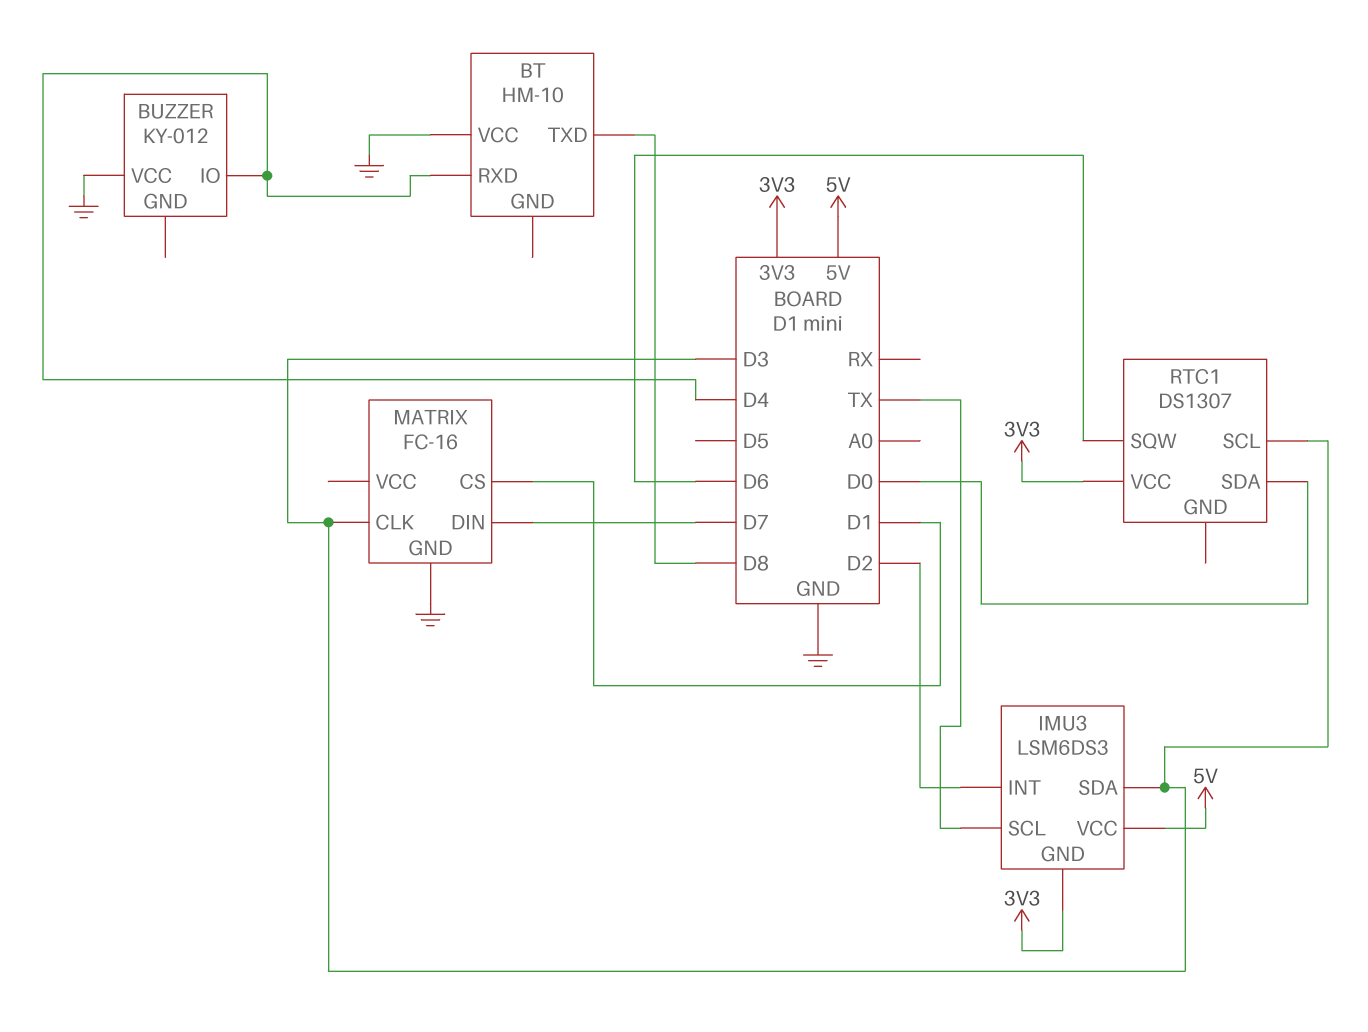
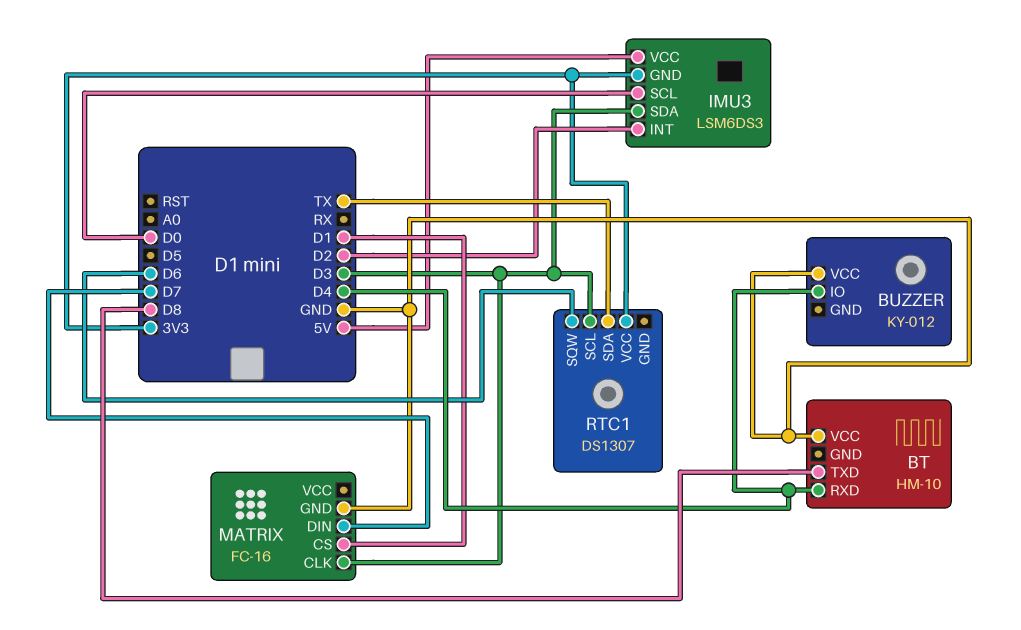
IMU3 pin SCL: TX -> D0
RTC1 pin SDA: D0 -> TX

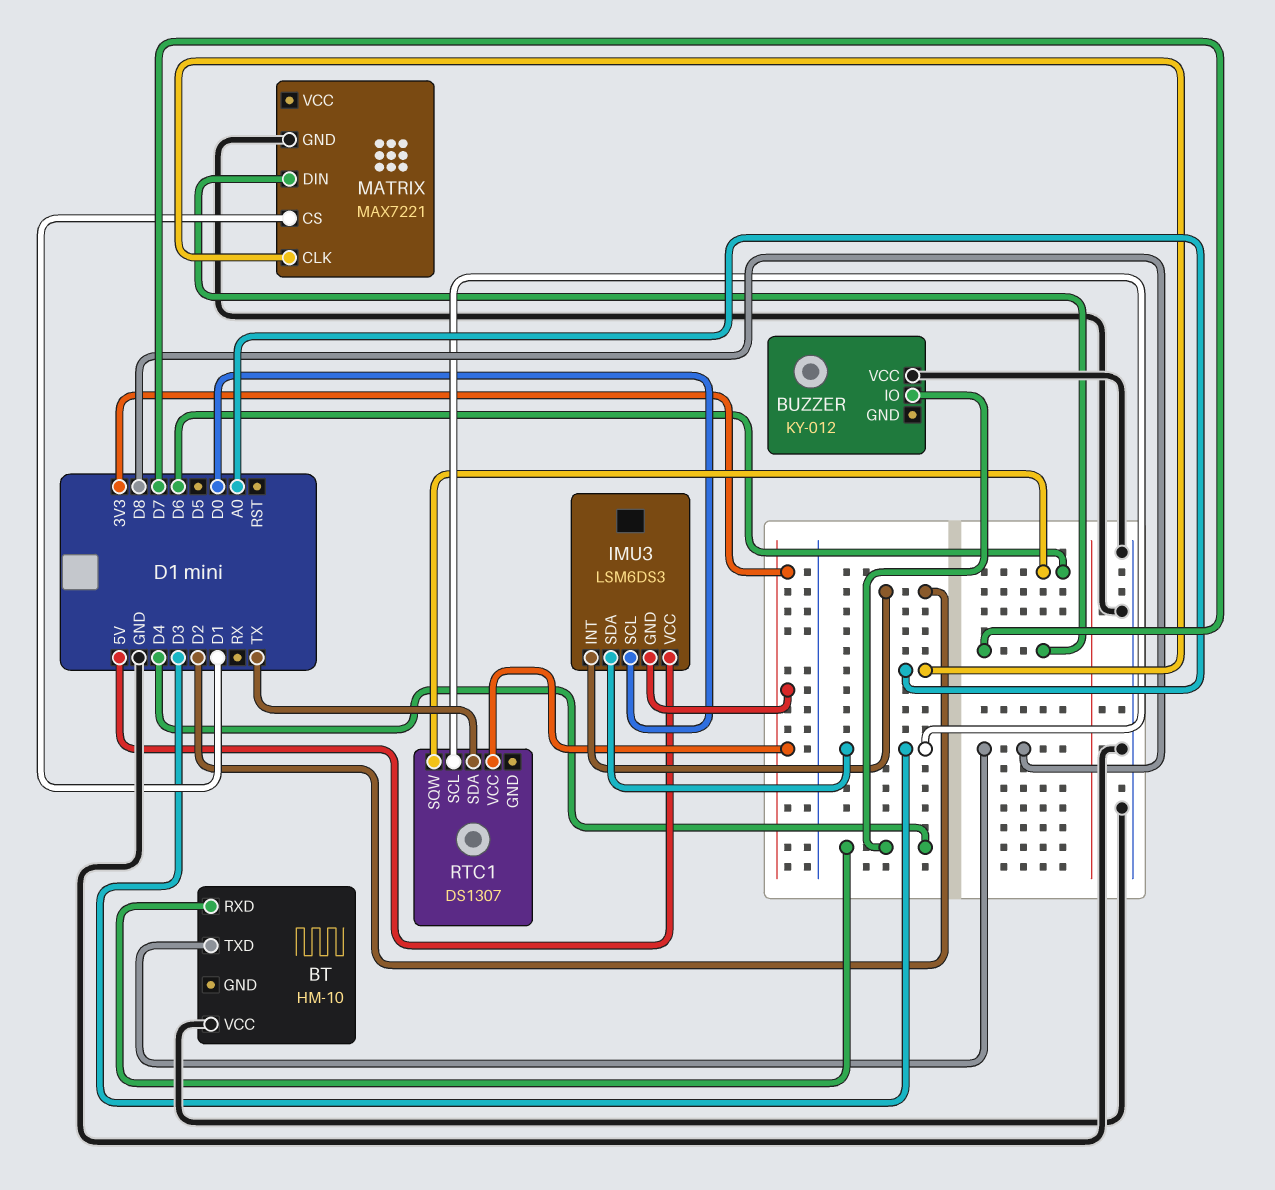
MATRIX: FC-16 -> MAX7221
MATRIX pin CLK: D3 -> A0

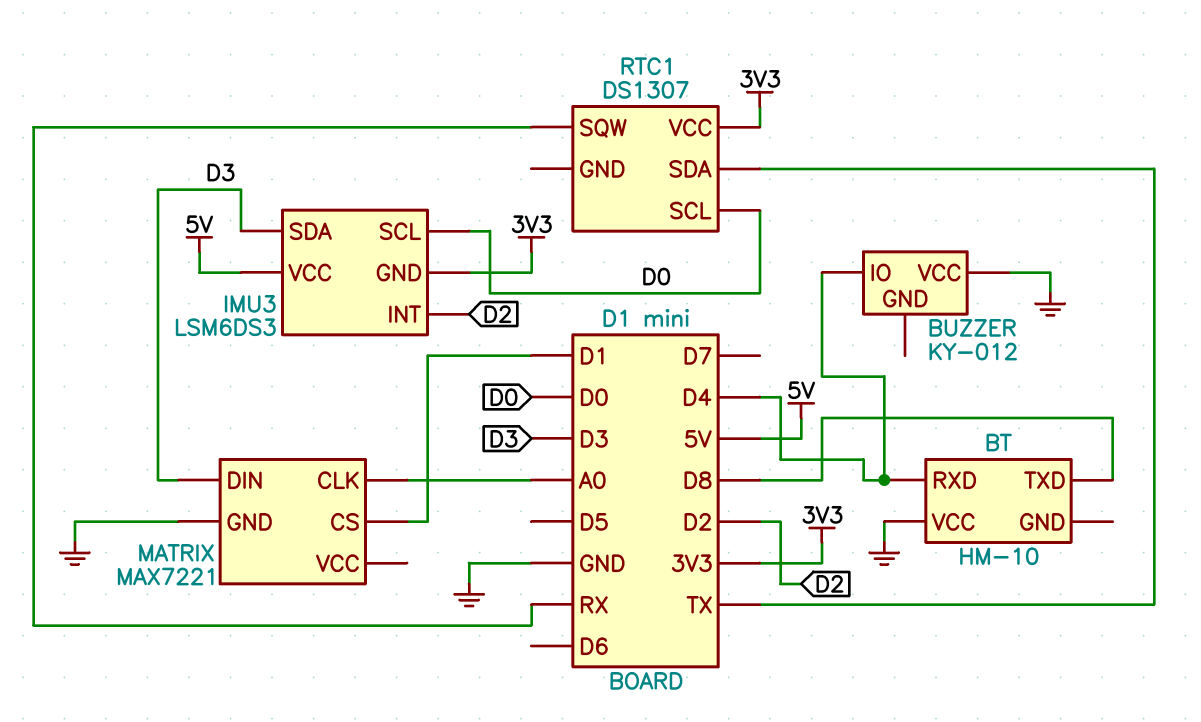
MATRIX pin DIN: D7 -> D3
RTC1 pin SCL: D3 -> D0
RTC1 pin SQW: D6 -> RX

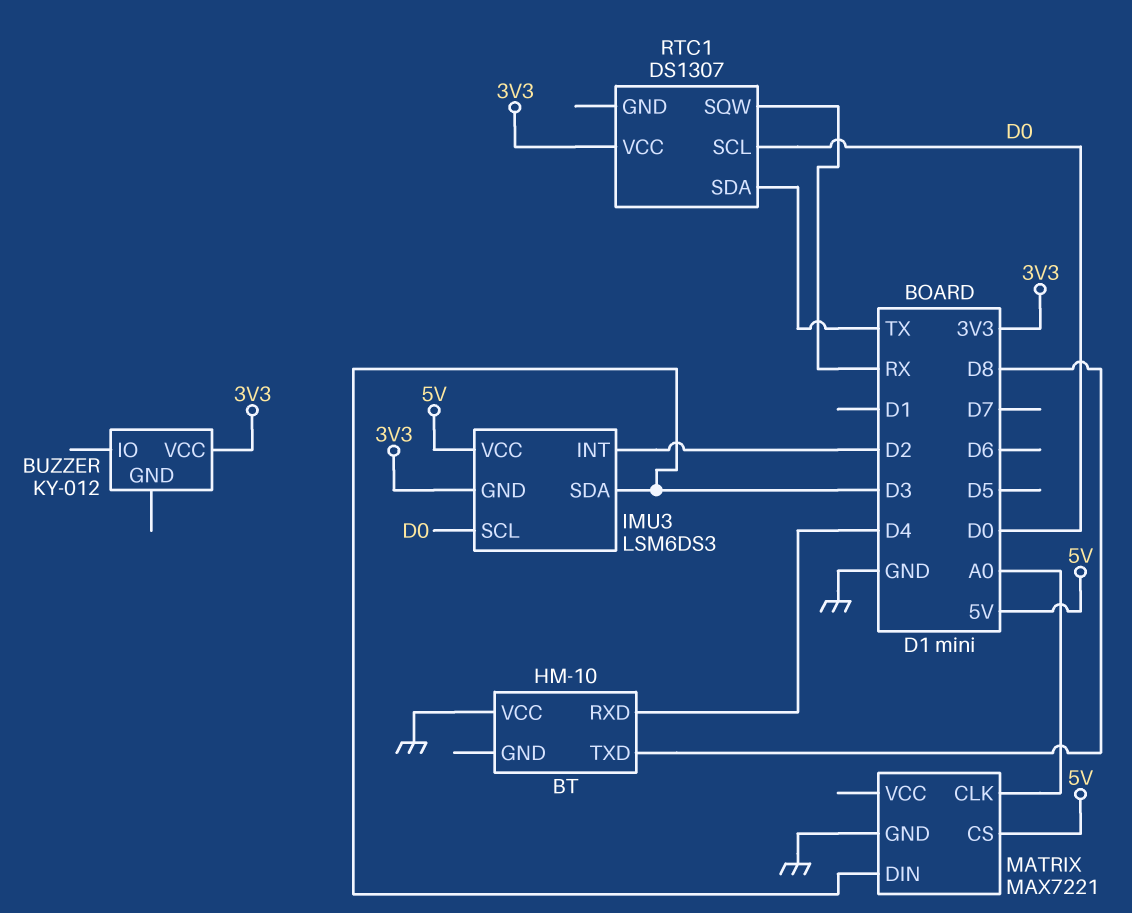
BUZZER pin IO: D4 -> none
BUZZER pin VCC: GND -> 3V3
MATRIX pin CS: D1 -> 5V

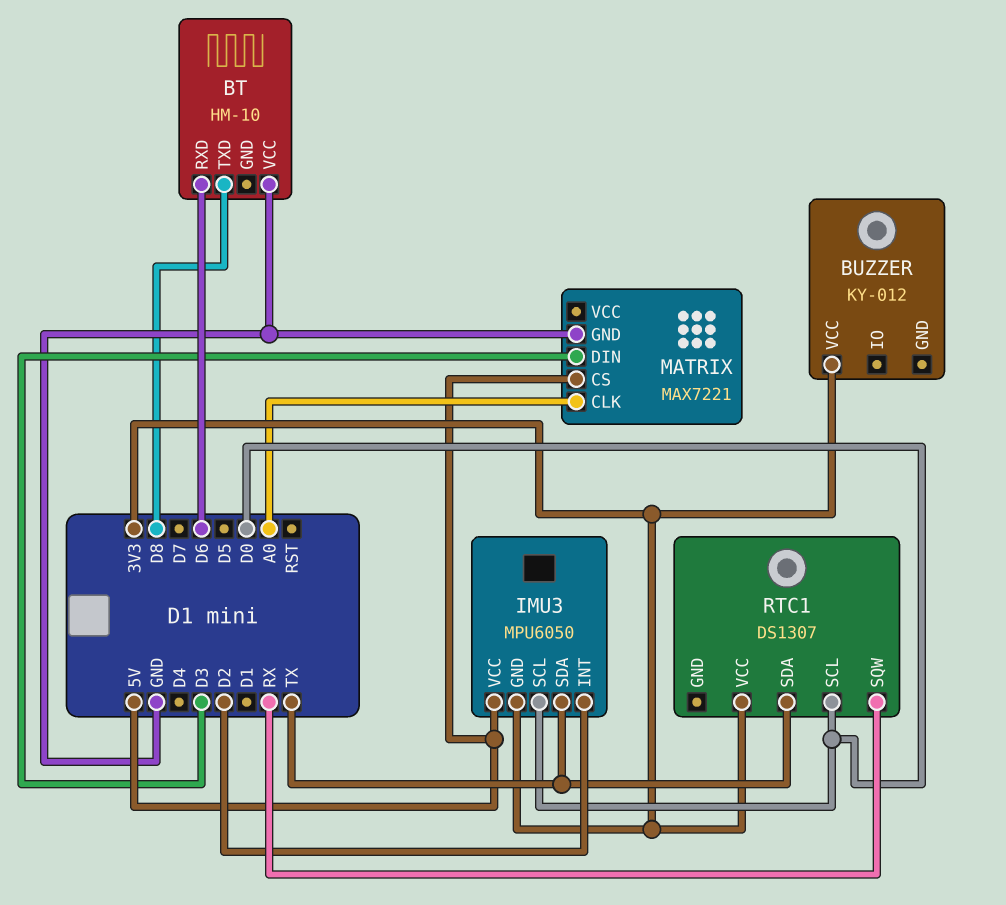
BT pin RXD: D4 -> D6
IMU3: LSM6DS3 -> MPU6050
IMU3 pin SDA: D3 -> TX

